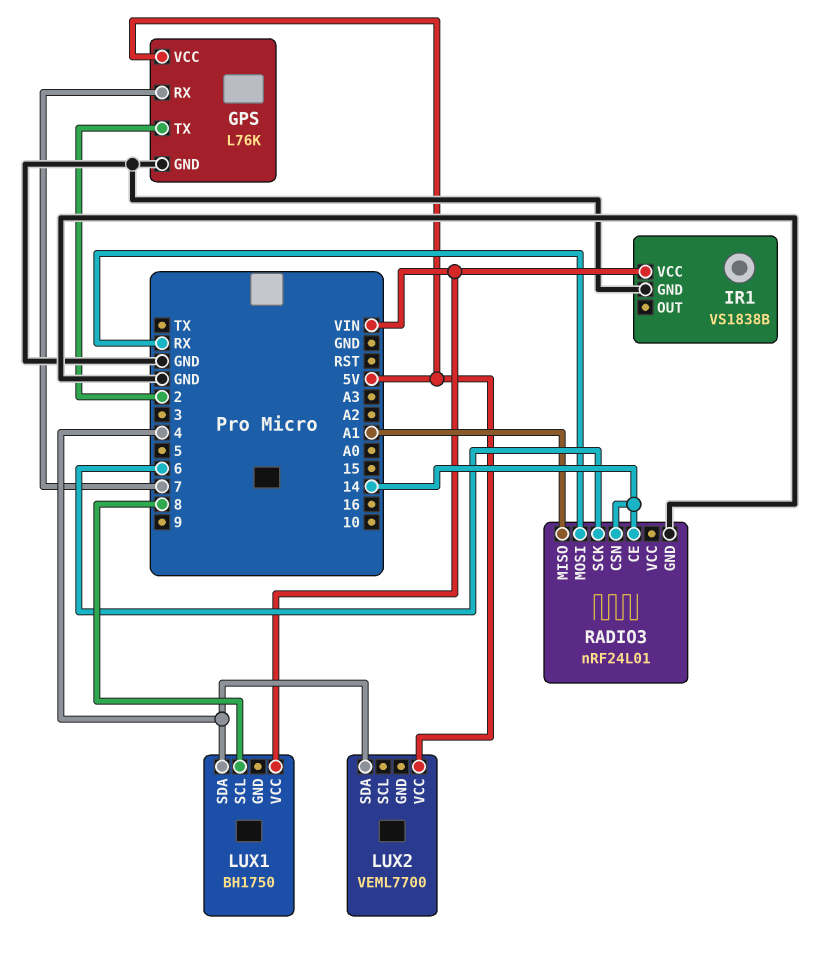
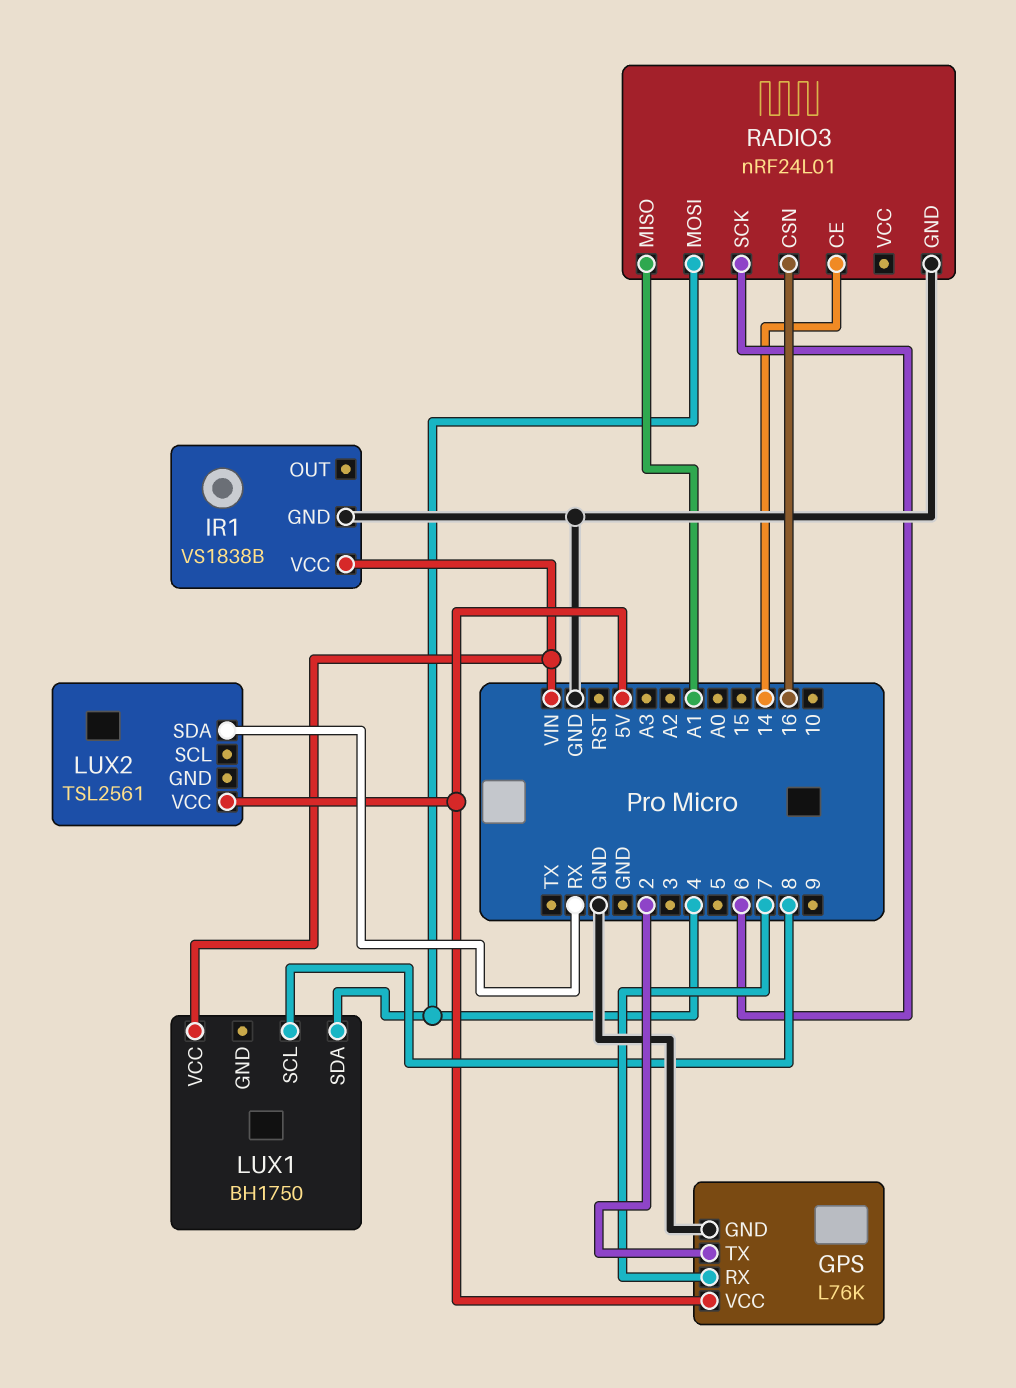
LUX2: VEML7700 -> TSL2561
LUX2 pin SDA: 4 -> RX
RADIO3 pin CSN: 14 -> 16
RADIO3 pin MOSI: RX -> 4

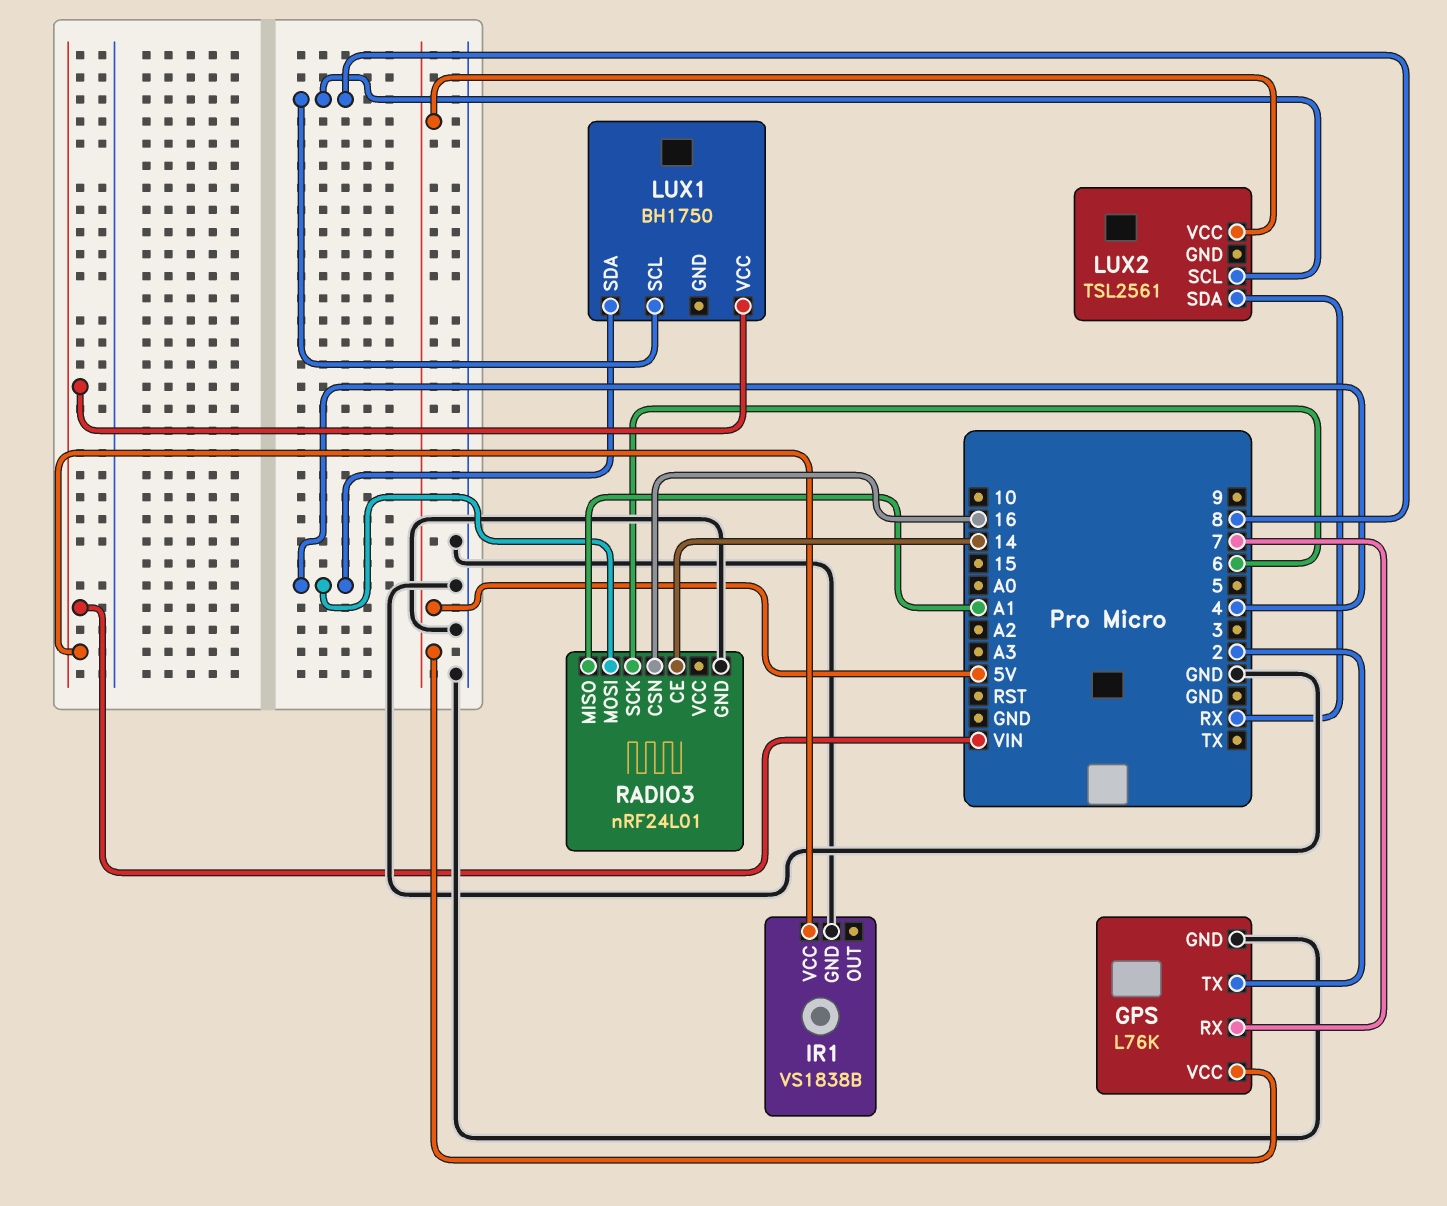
LUX2 pin SCL: none -> 8

